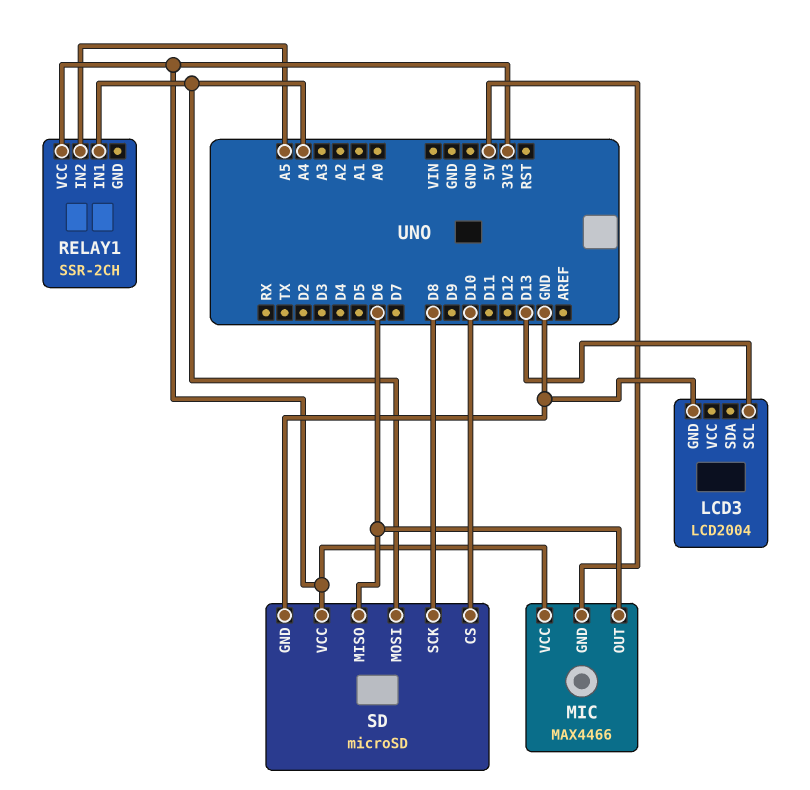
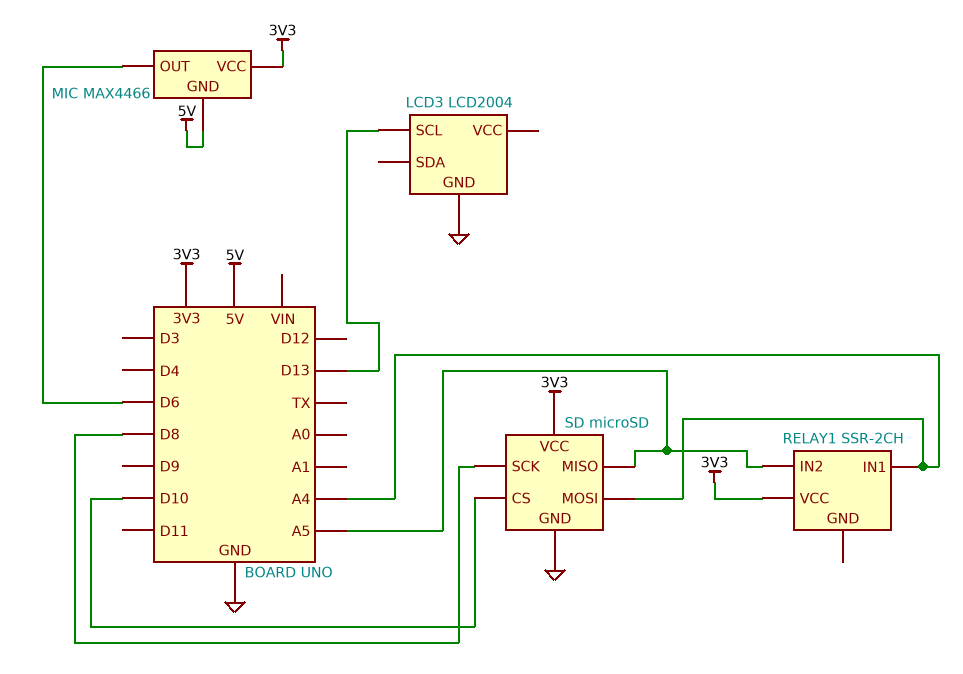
SD pin MISO: D6 -> A5

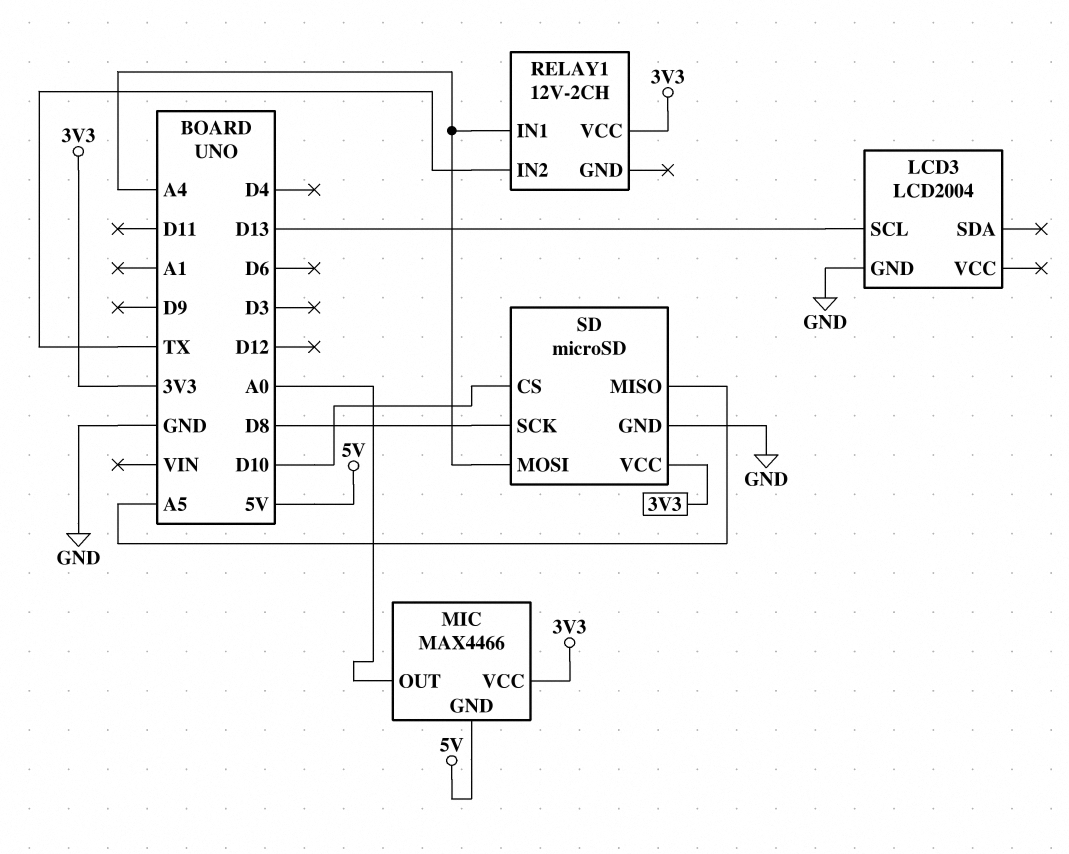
MIC pin OUT: D6 -> A0
RELAY1: SSR-2CH -> 12V-2CH
RELAY1 pin IN2: A5 -> TX

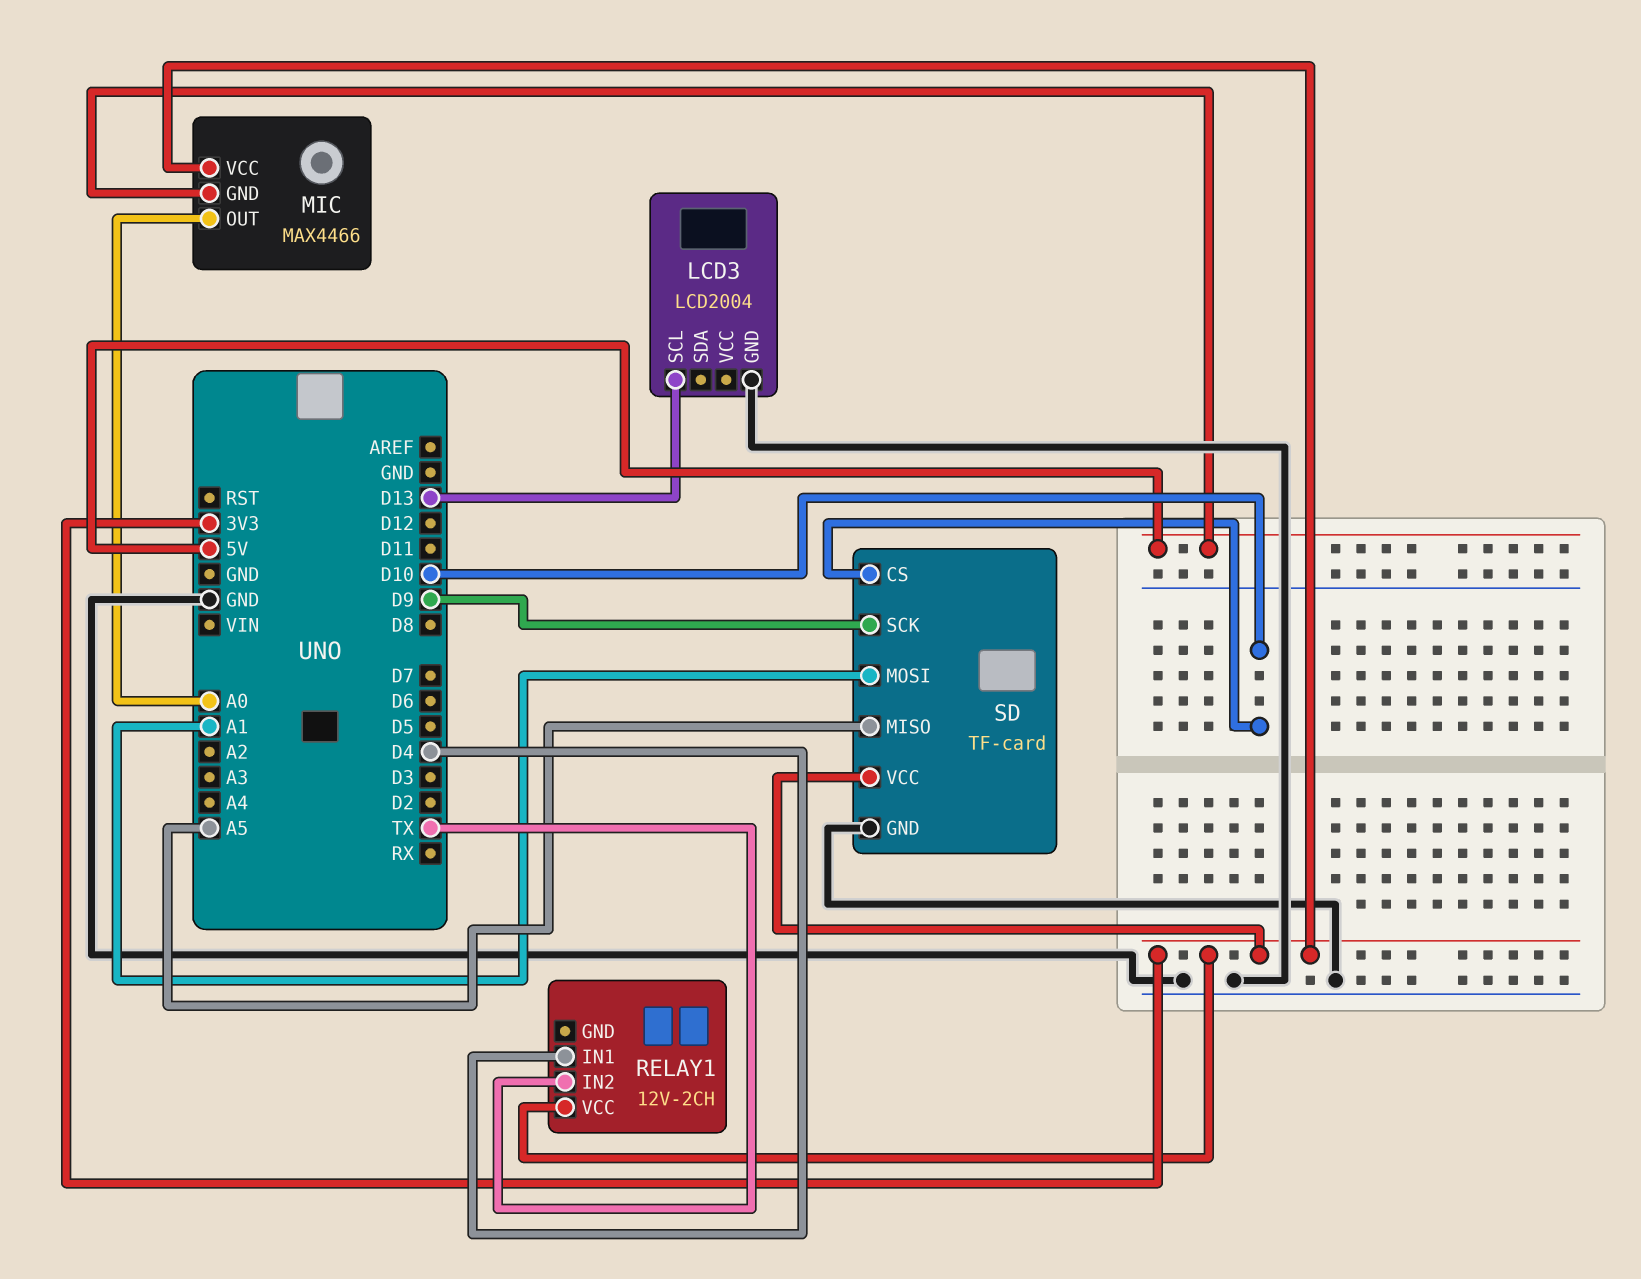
RELAY1 pin IN1: A4 -> D4
SD: microSD -> TF-card
SD pin MOSI: A4 -> A1
SD pin SCK: D8 -> D9

